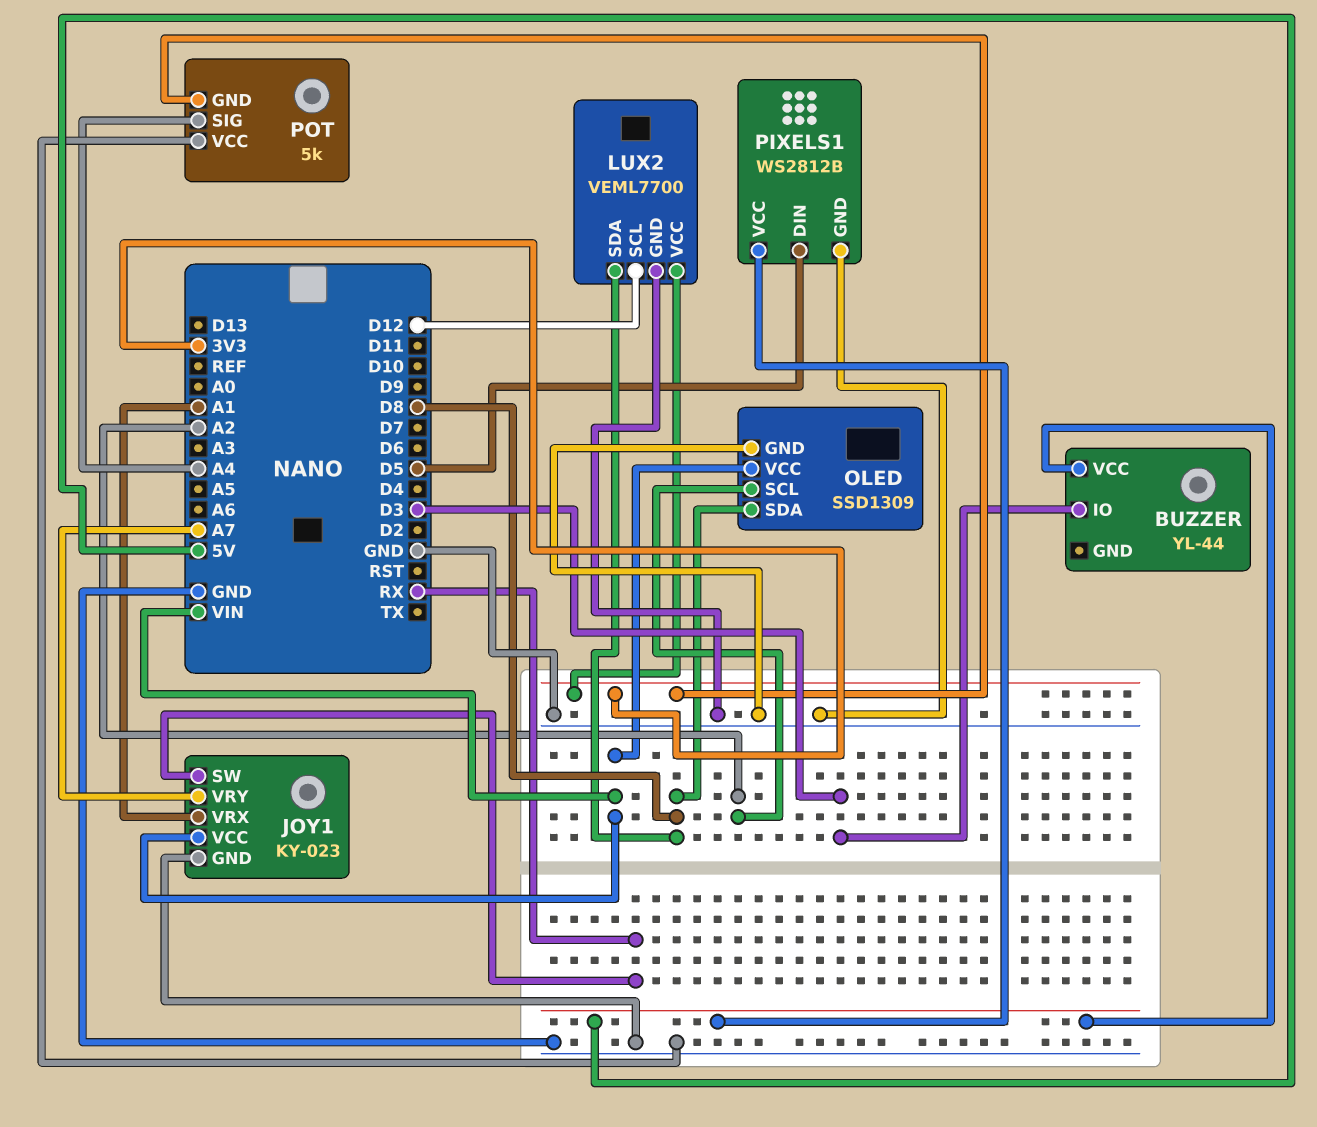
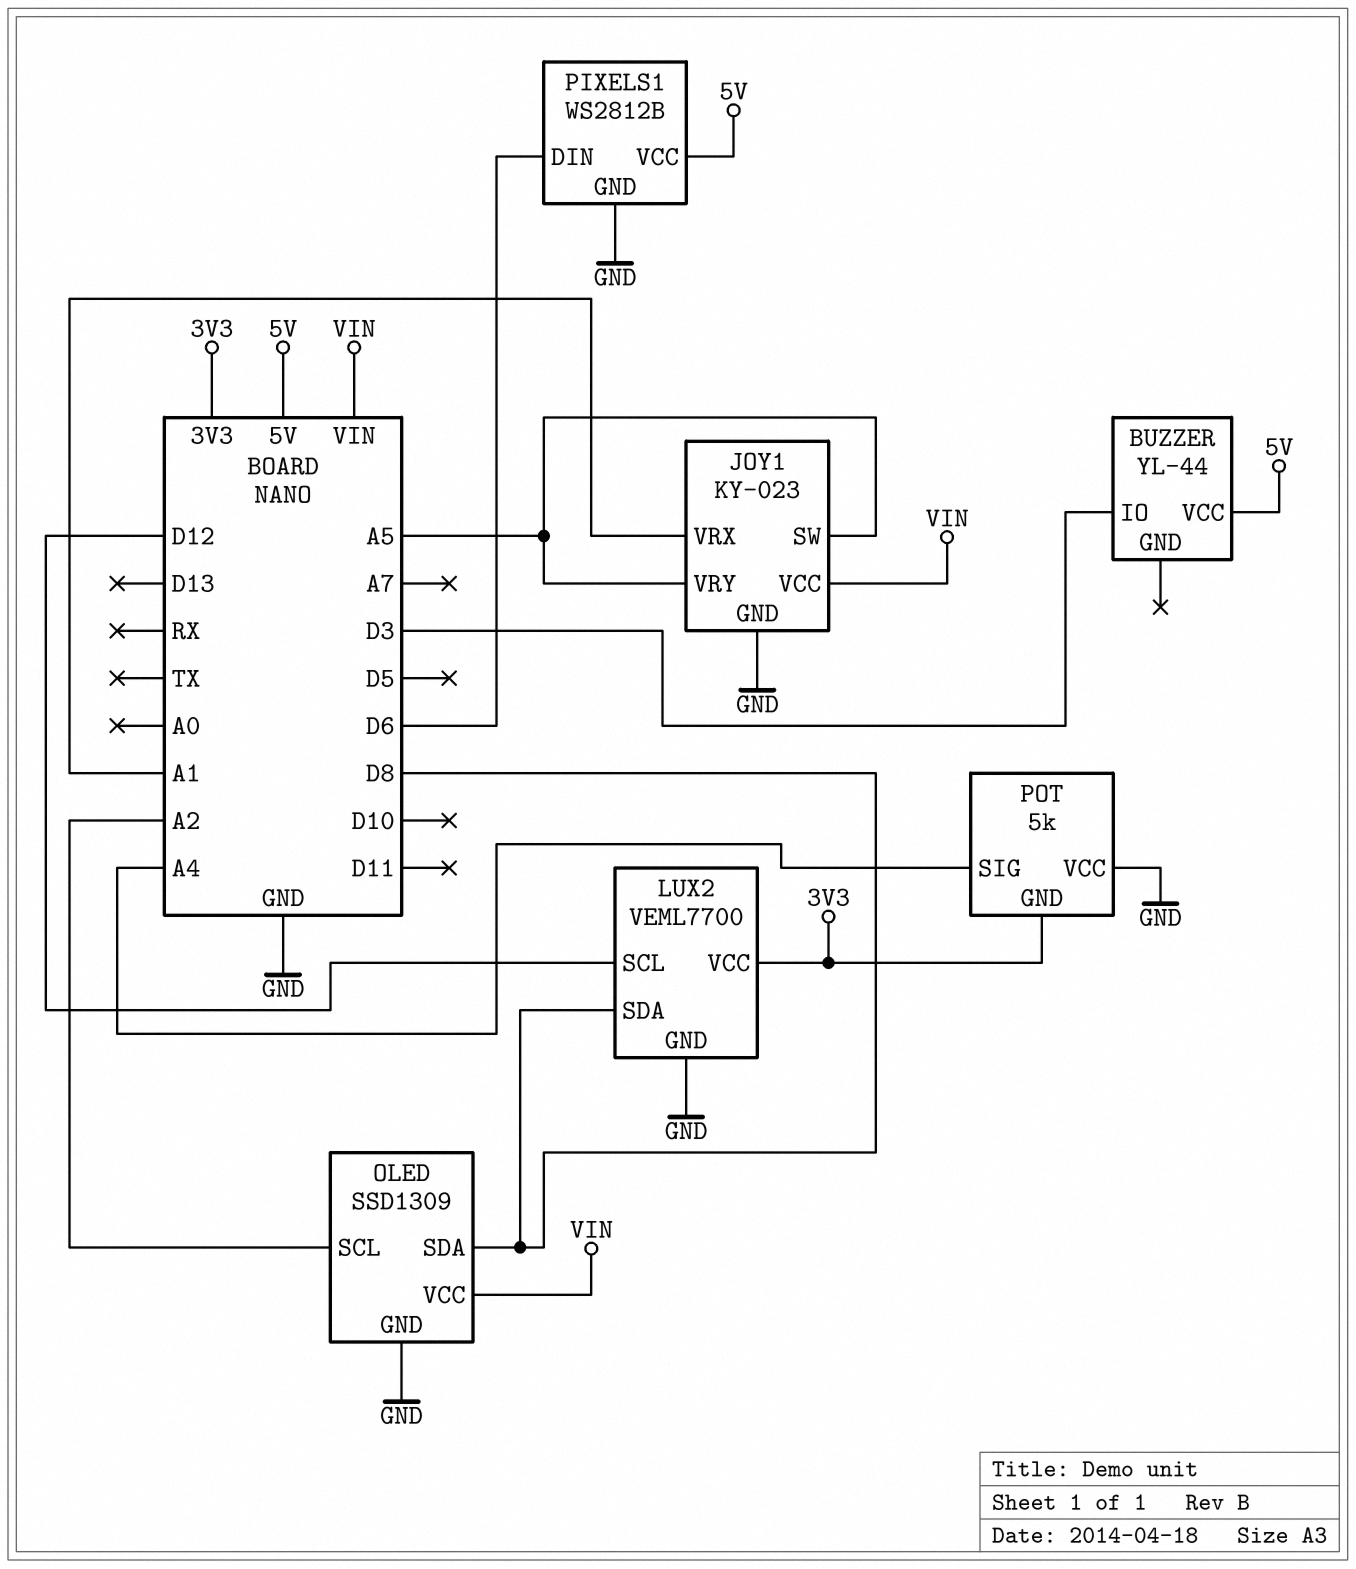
JOY1 pin SW: RX -> A5
JOY1 pin VRY: A7 -> A5
PIXELS1 pin DIN: D5 -> D6

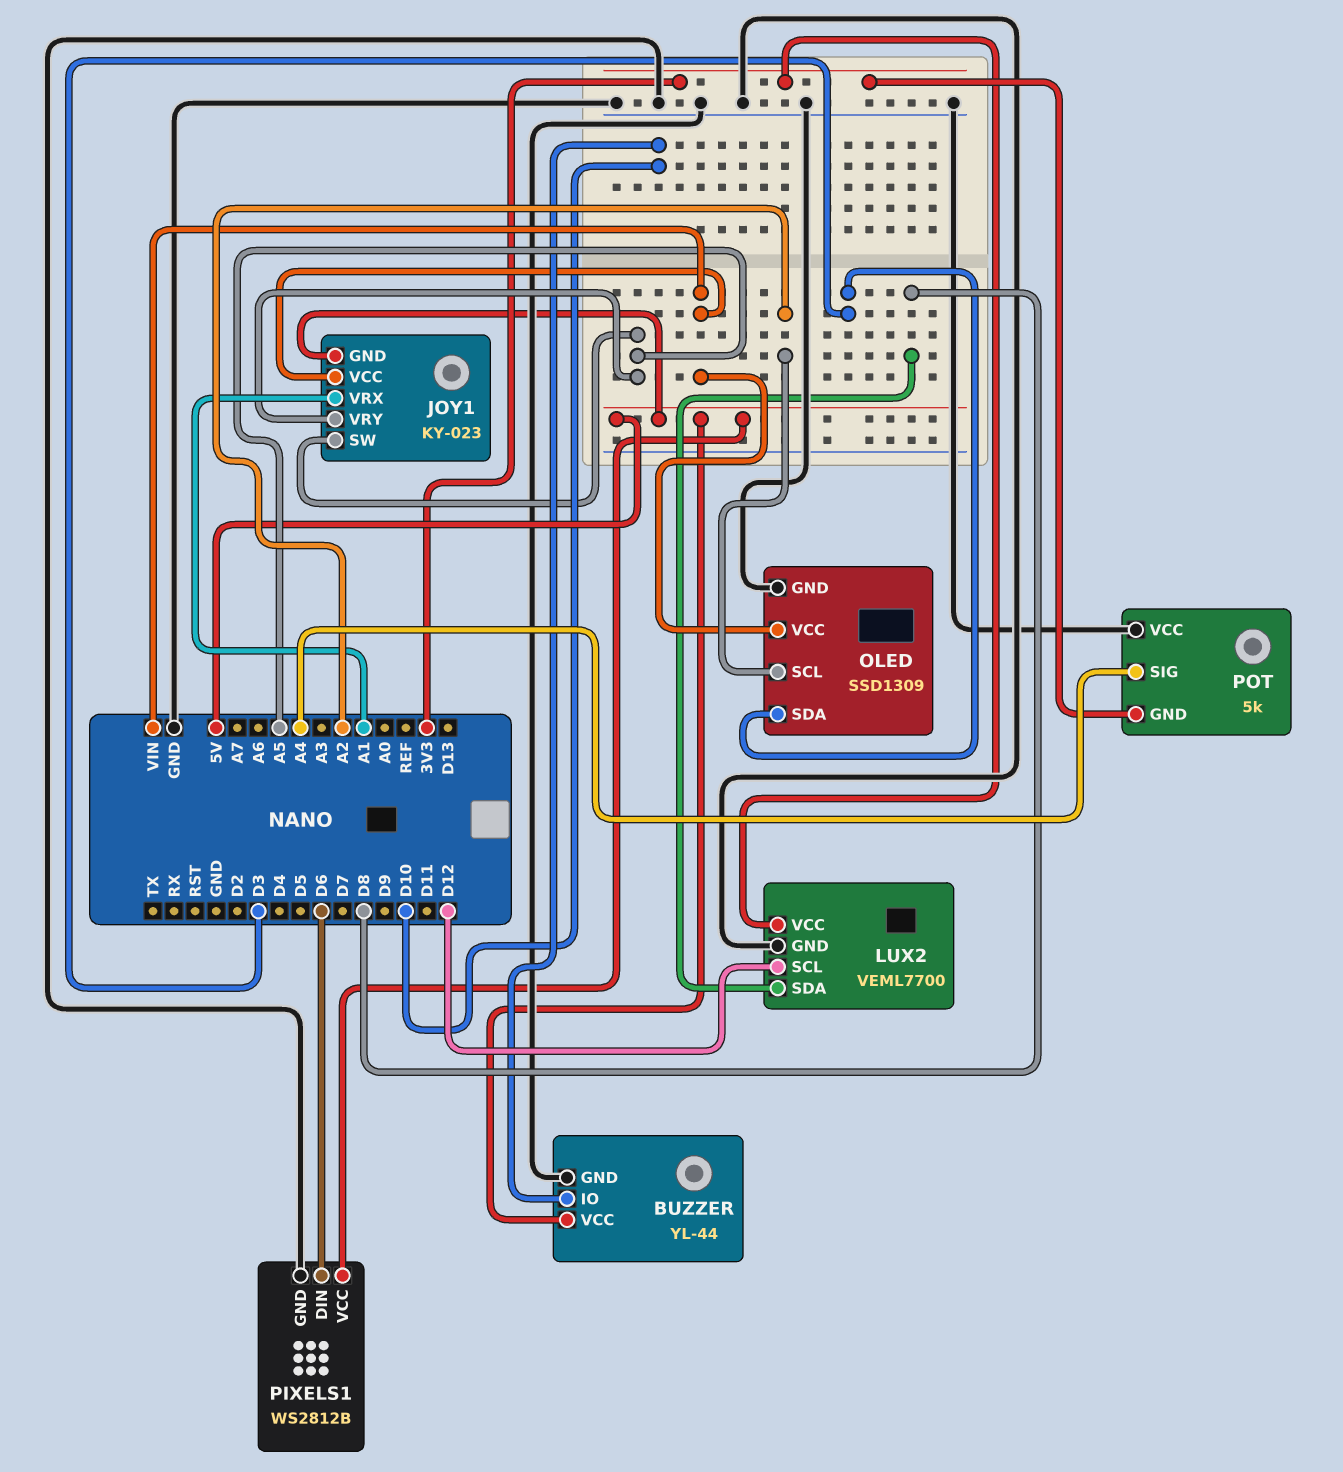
BUZZER pin GND: none -> GND
BUZZER pin IO: D3 -> D10
JOY1 pin GND: GND -> 5V
OLED pin SDA: D8 -> D3

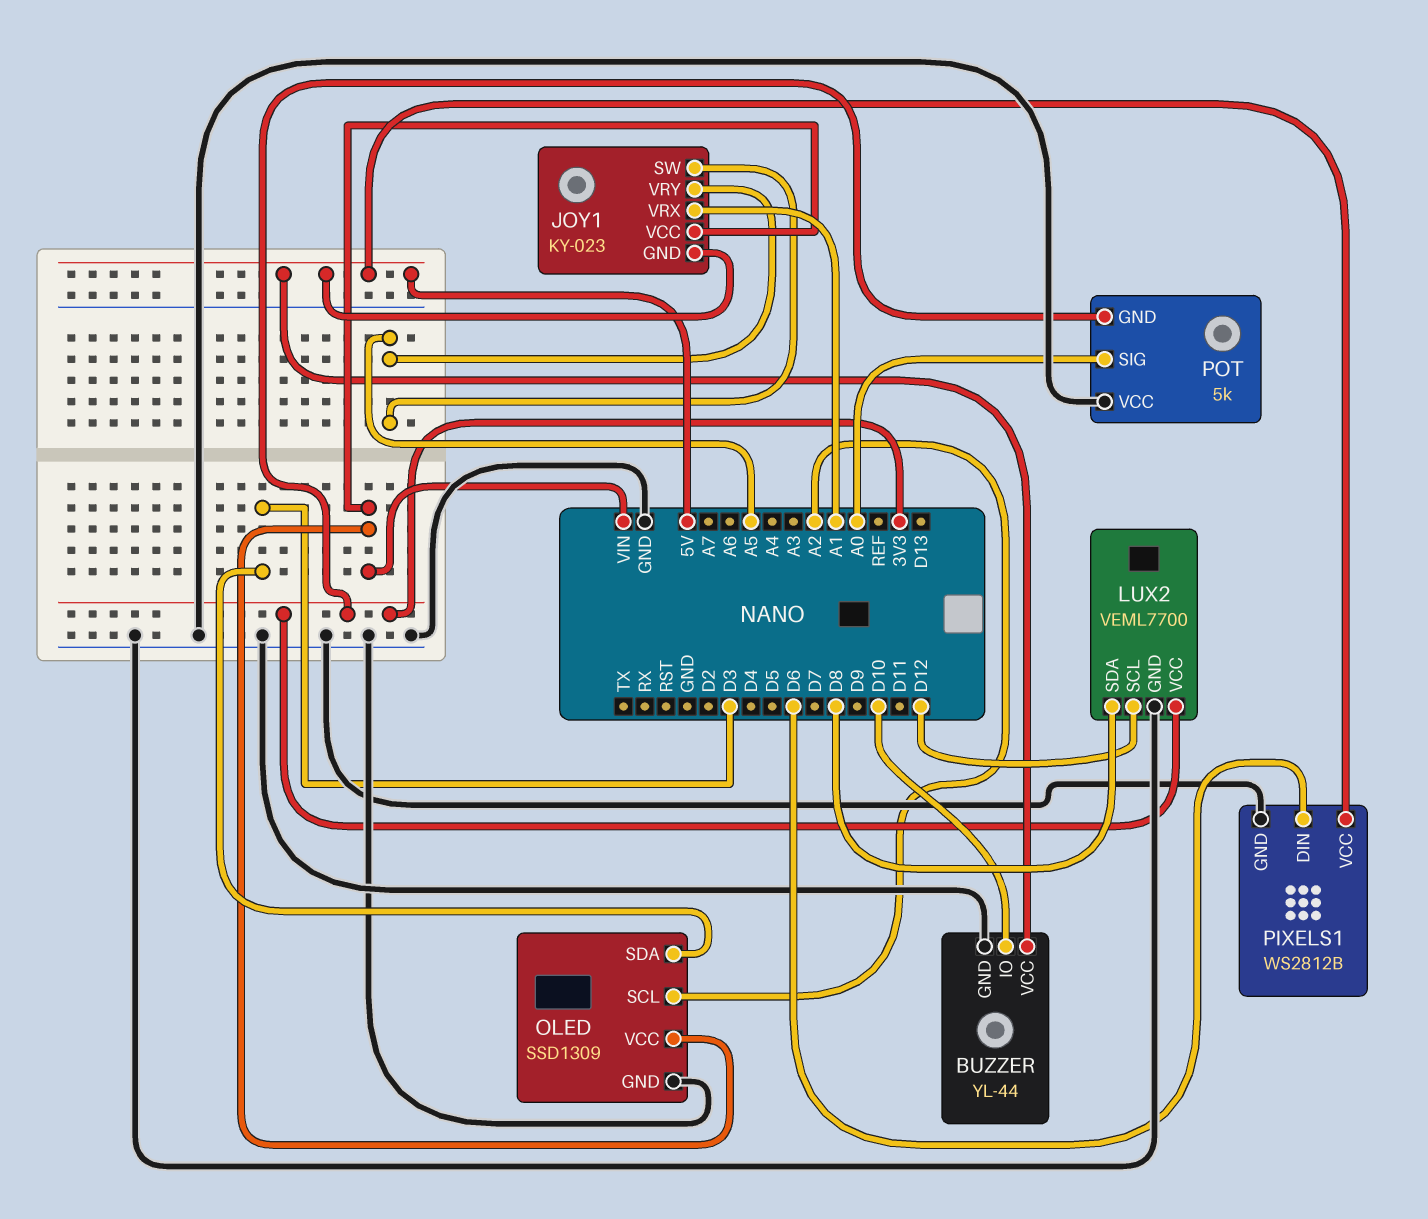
POT pin SIG: A4 -> A0

